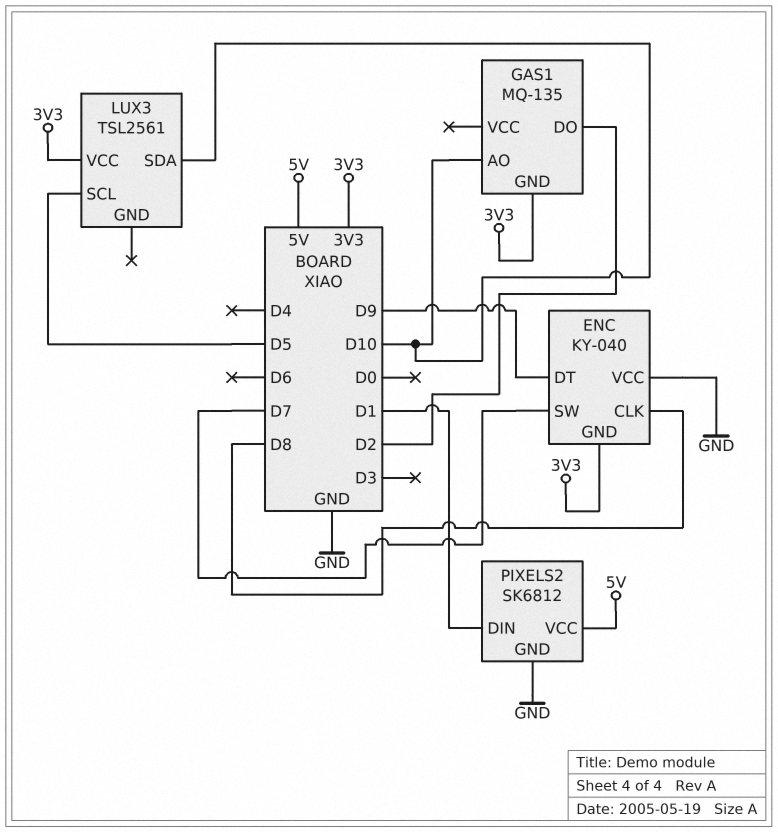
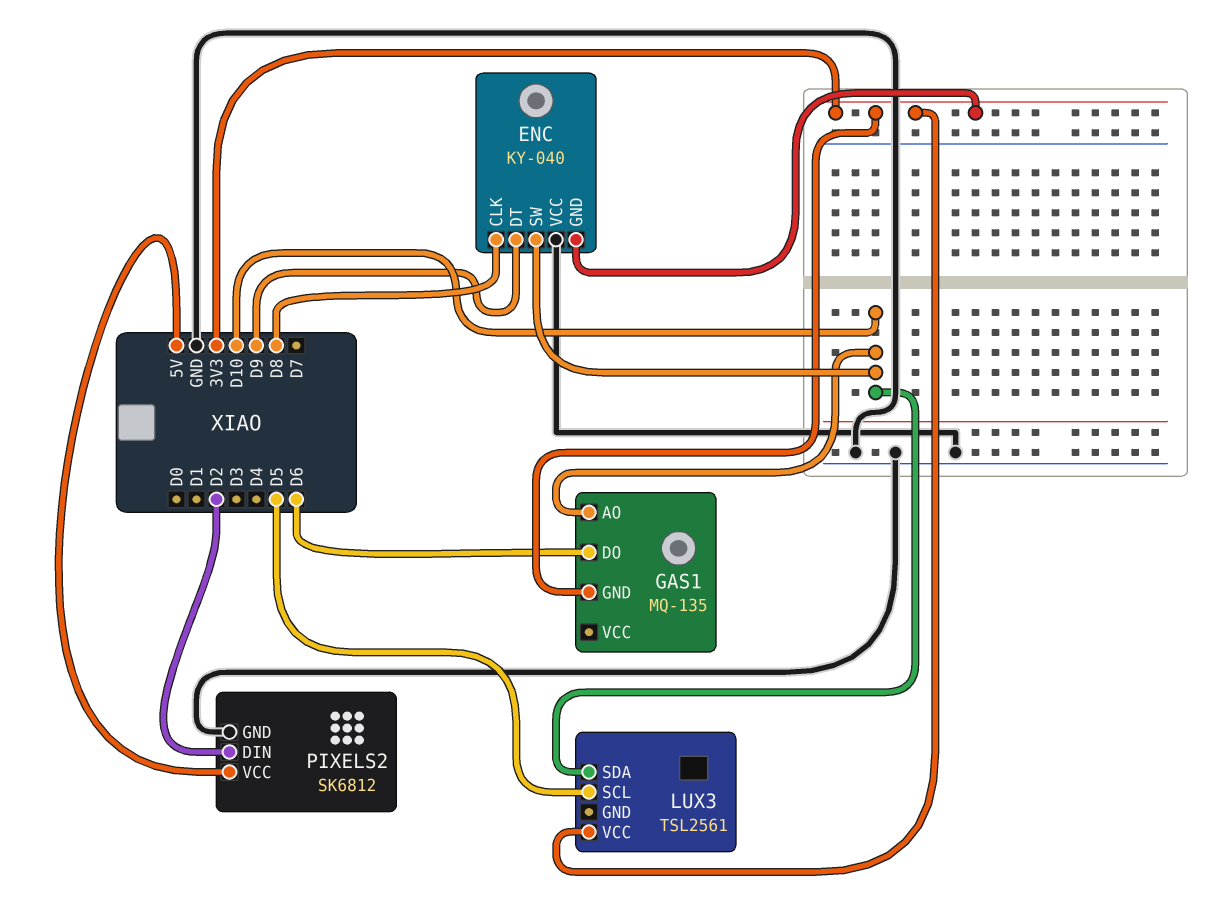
ENC pin SW: D7 -> D10
GAS1 pin DO: D2 -> D6
PIXELS2 pin DIN: D1 -> D2

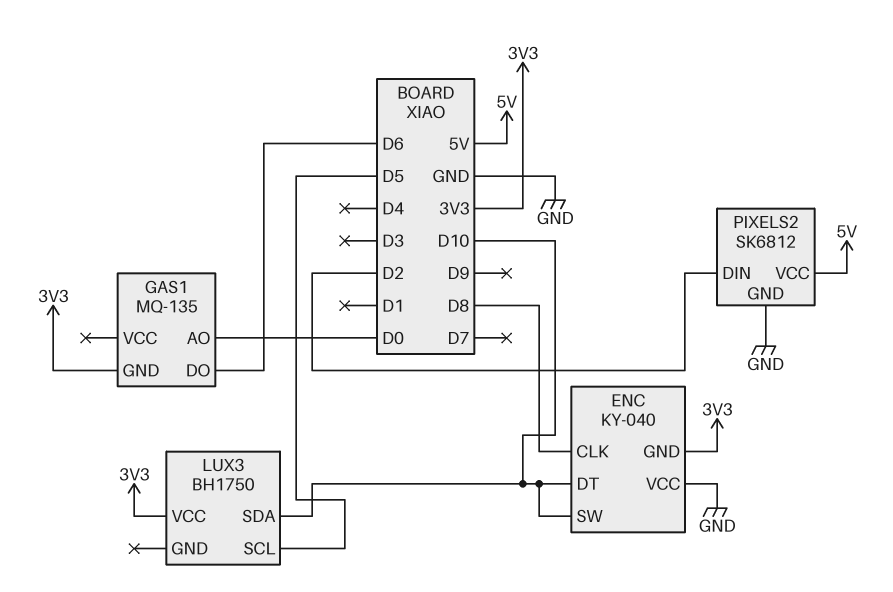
ENC pin DT: D9 -> D10
GAS1 pin AO: D10 -> D0
LUX3: TSL2561 -> BH1750

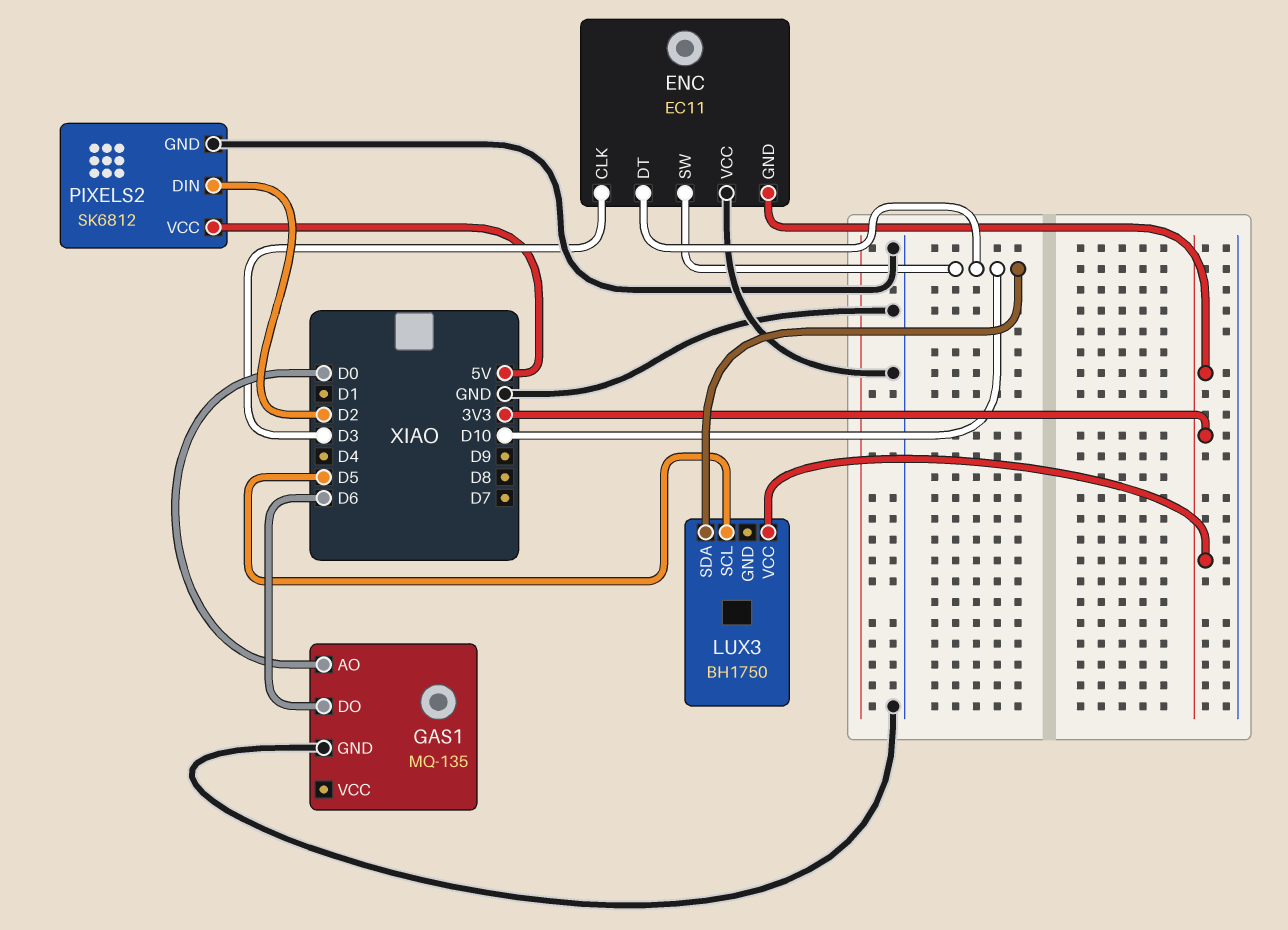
ENC: KY-040 -> EC11
ENC pin CLK: D8 -> D3
GAS1 pin GND: 3V3 -> GND

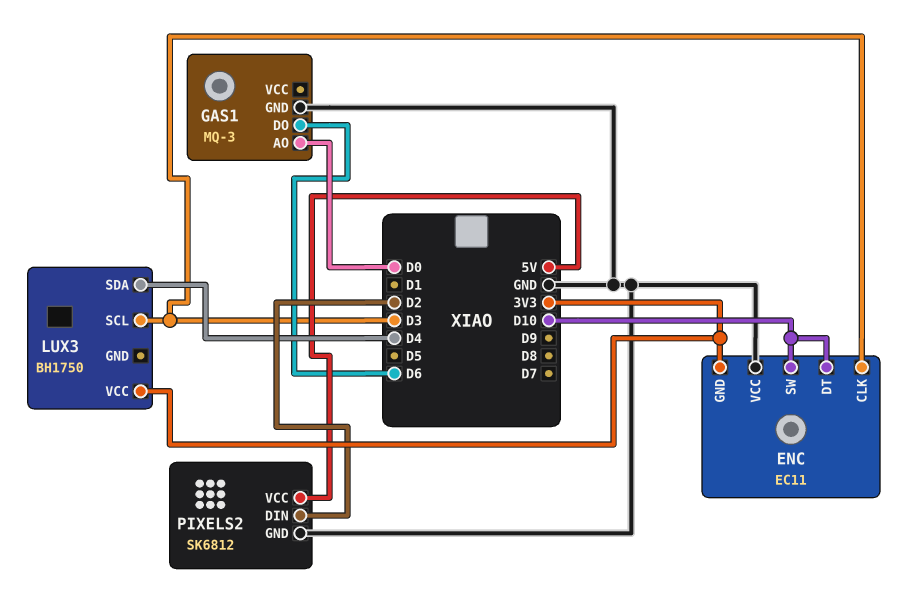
GAS1: MQ-135 -> MQ-3
LUX3 pin SCL: D5 -> D3
LUX3 pin SDA: D10 -> D4

